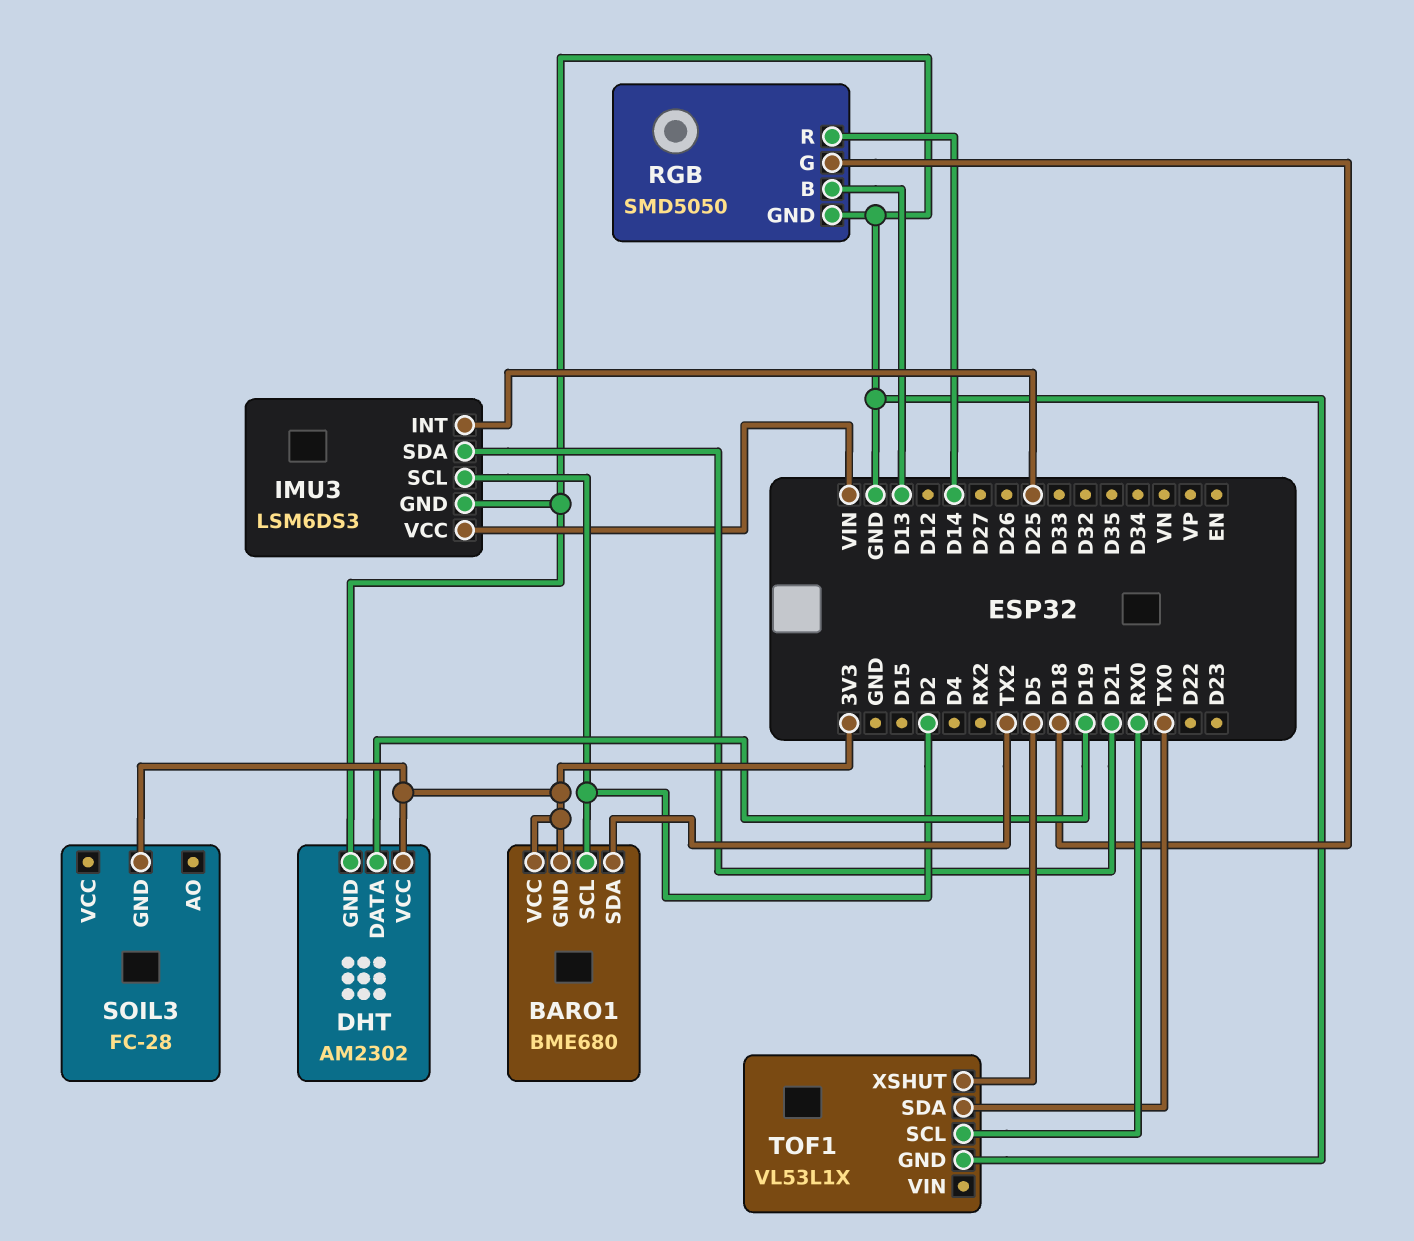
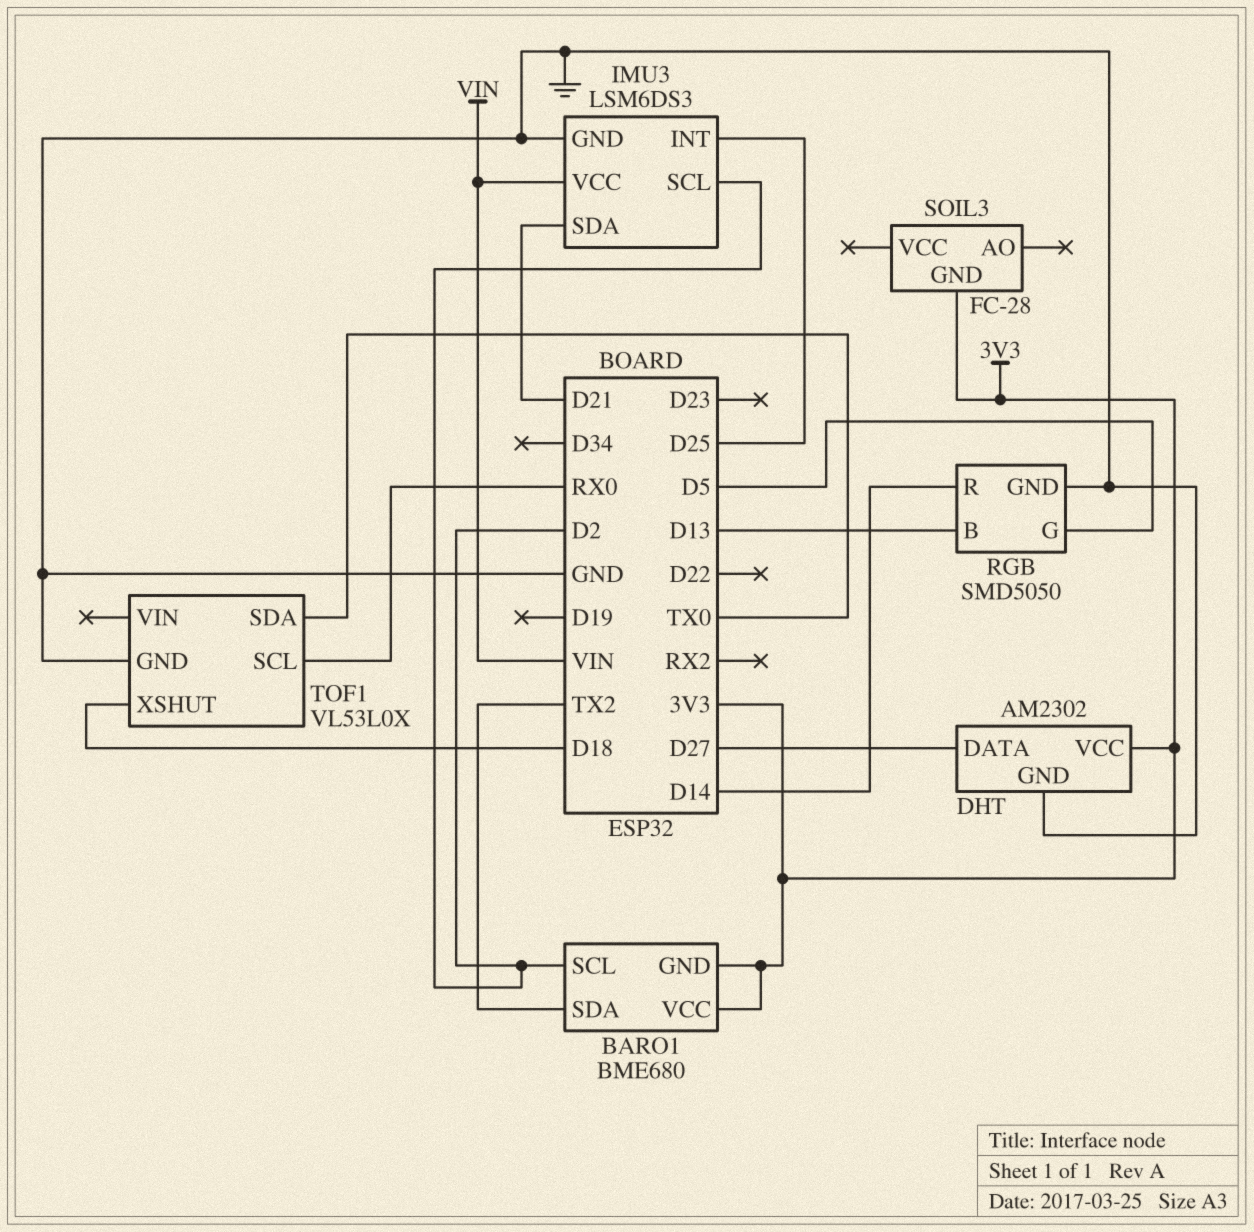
DHT pin DATA: D19 -> D27
RGB pin G: D18 -> D5
TOF1: VL53L1X -> VL53L0X
TOF1 pin XSHUT: D5 -> D18

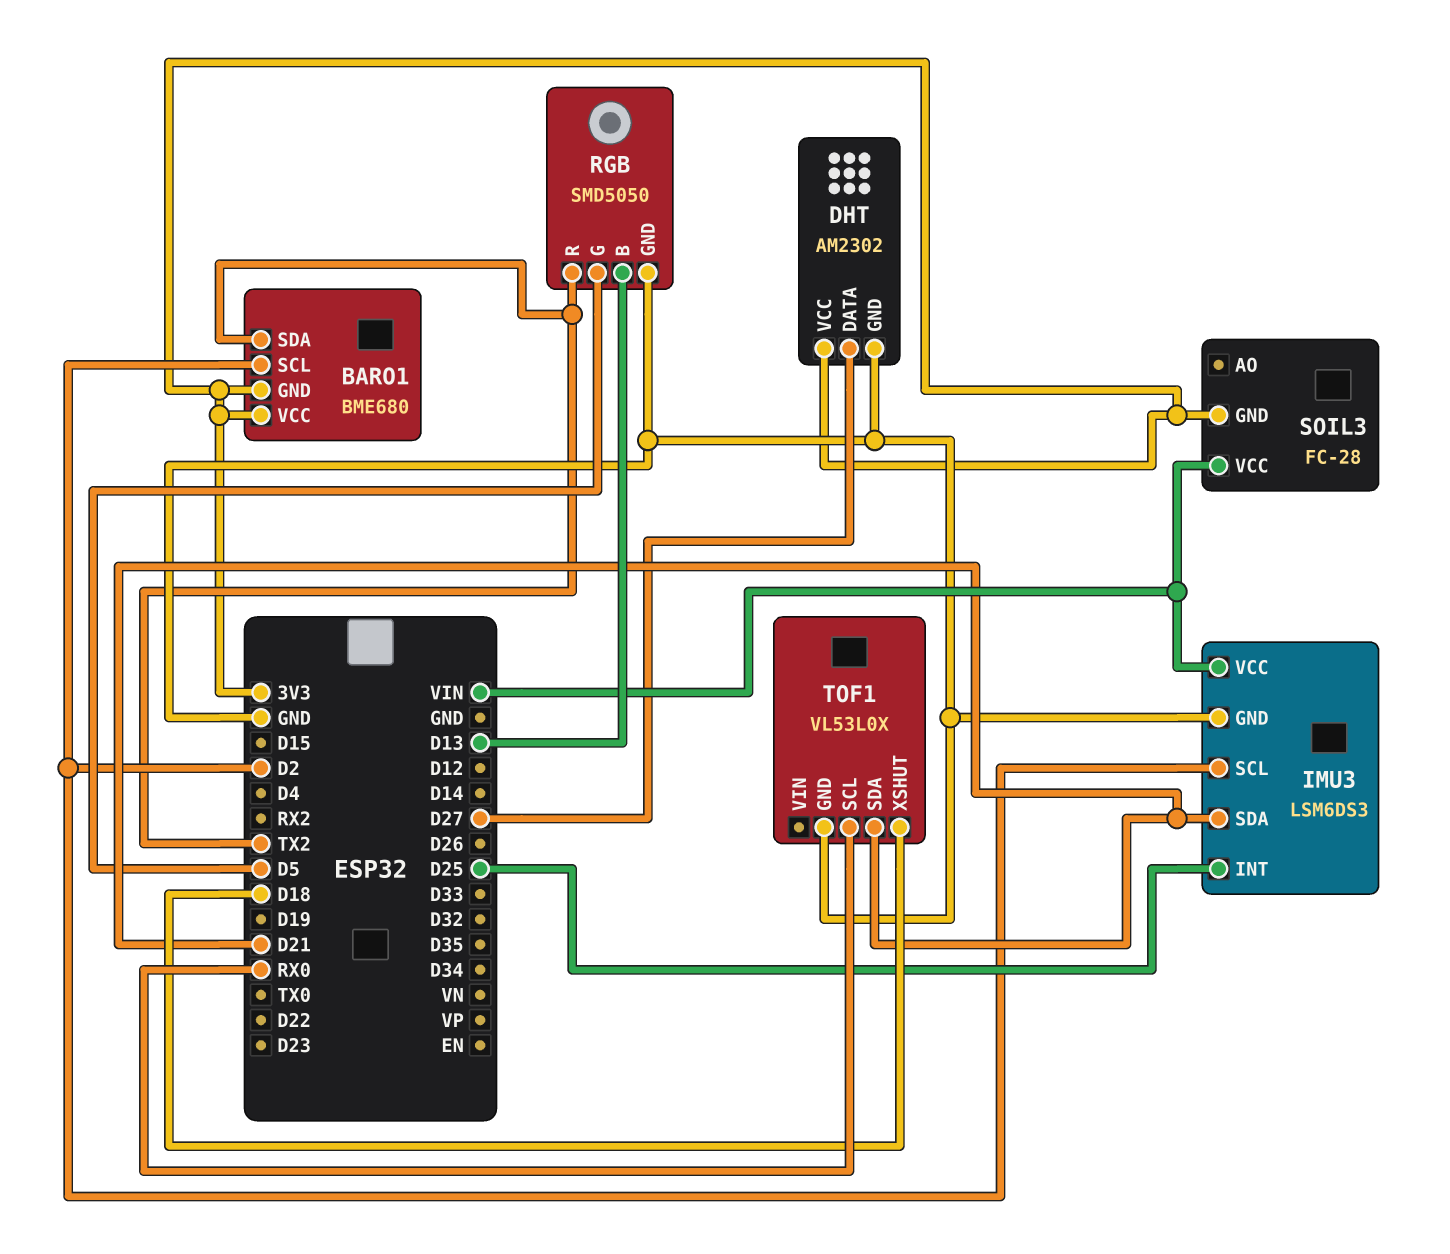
RGB pin R: D14 -> TX2
SOIL3 pin VCC: none -> VIN
TOF1 pin SDA: TX0 -> D21

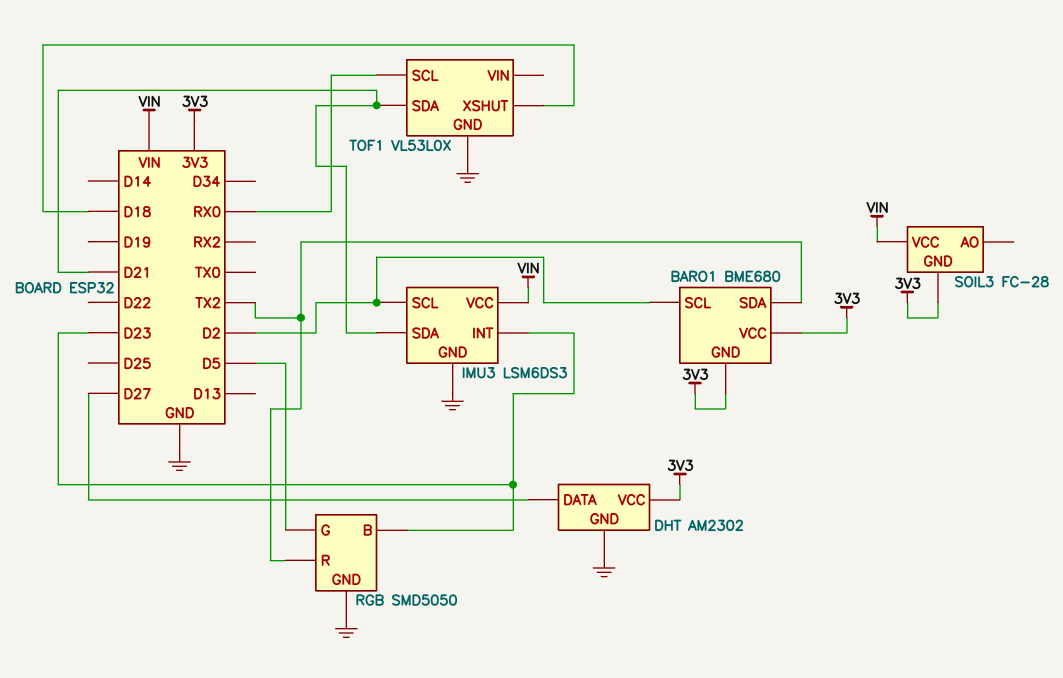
IMU3 pin INT: D25 -> D23
RGB pin B: D13 -> D23

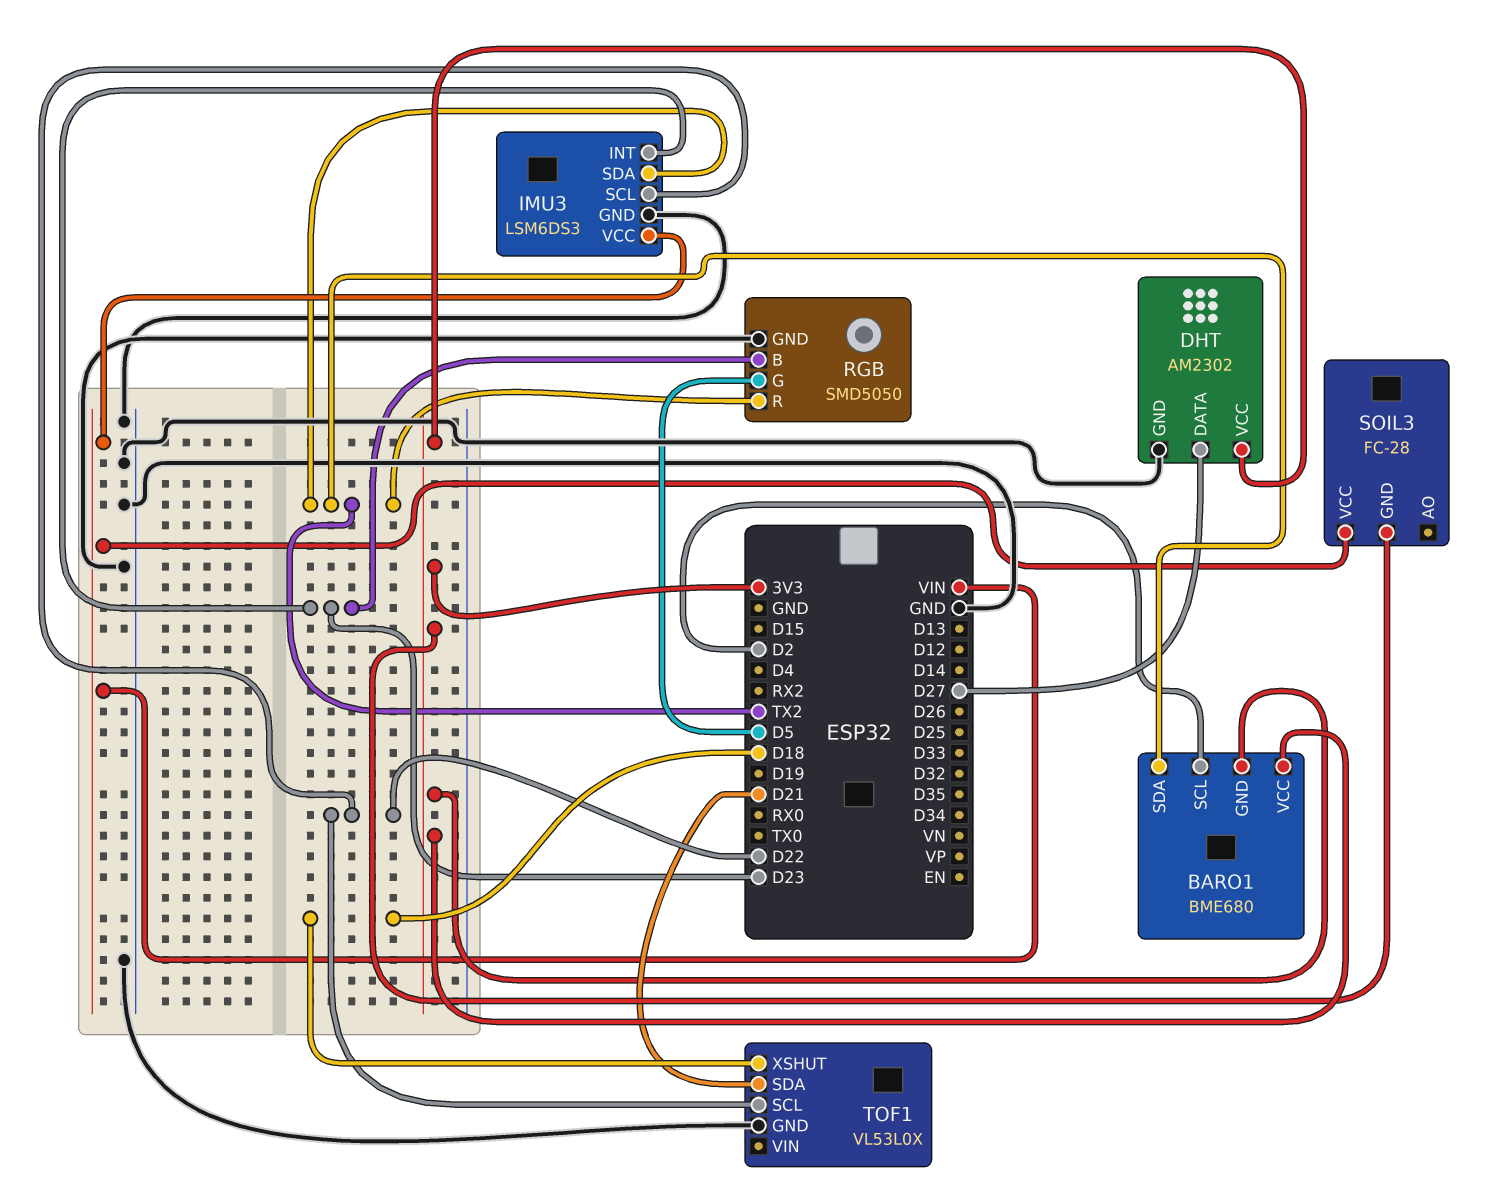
IMU3 pin SCL: D2 -> D22
IMU3 pin SDA: D21 -> TX2
TOF1 pin SCL: RX0 -> D22

